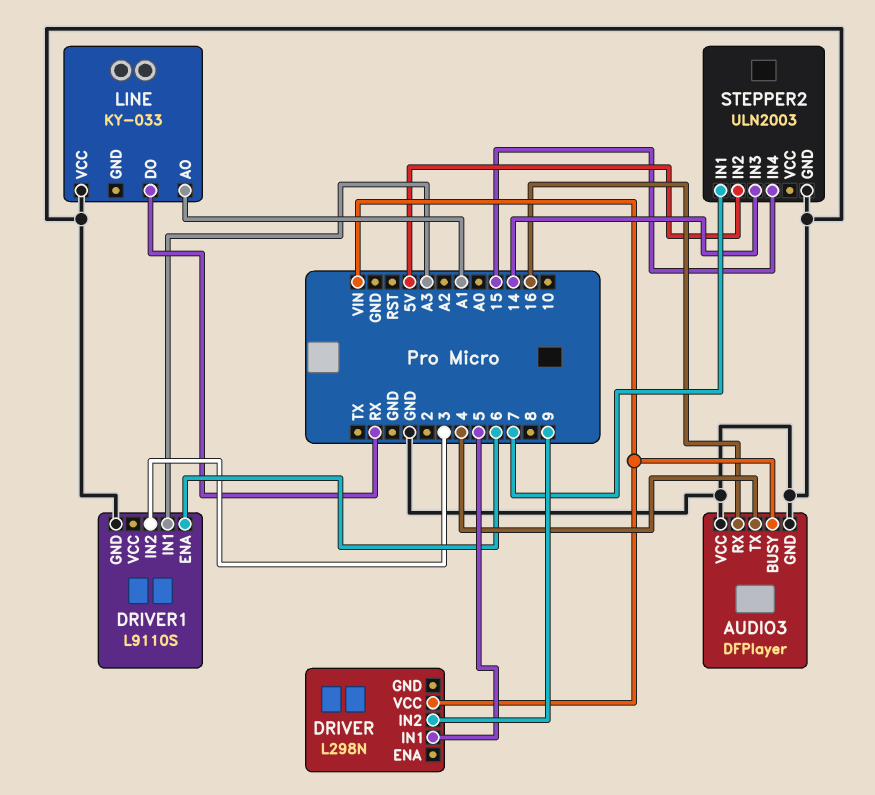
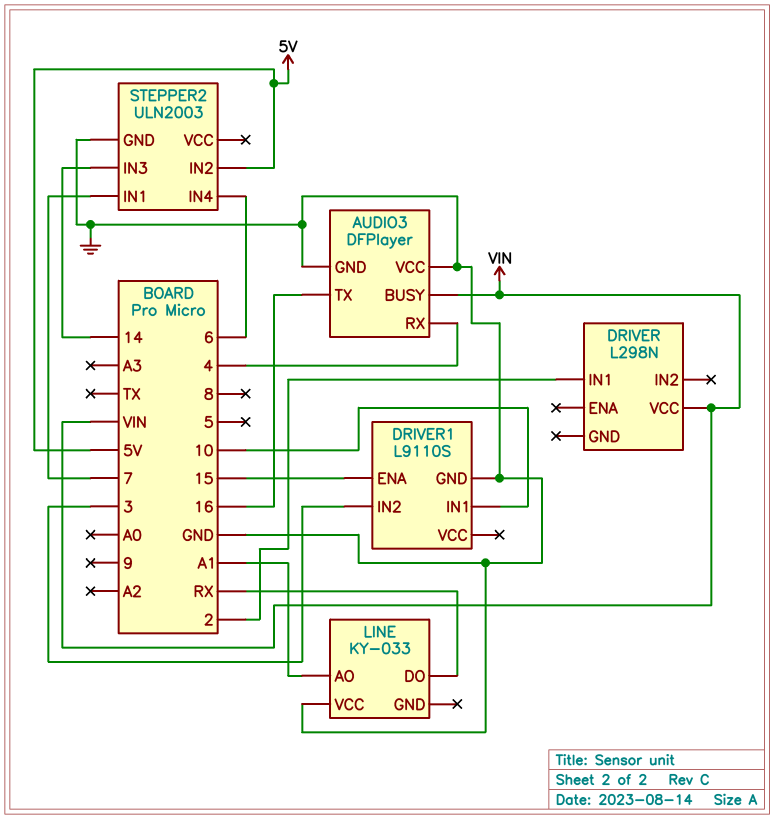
AUDIO3 pin RX: 16 -> 4
AUDIO3 pin TX: 4 -> 16
DRIVER pin IN1: 5 -> 2
DRIVER pin IN2: 9 -> none
DRIVER1 pin ENA: 6 -> 15
DRIVER1 pin IN1: A3 -> 10
STEPPER2 pin IN4: 15 -> 6

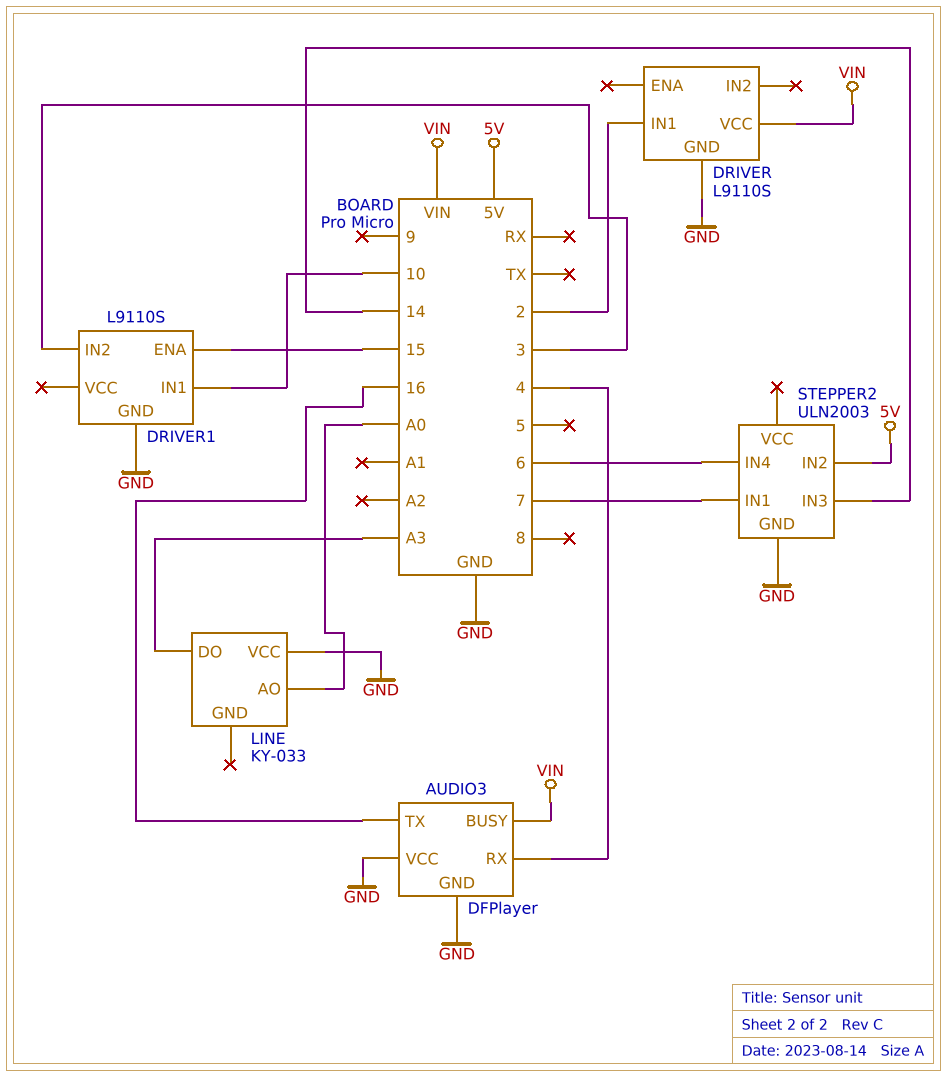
DRIVER: L298N -> L9110S
DRIVER pin GND: none -> GND
LINE pin AO: A1 -> A0
LINE pin DO: RX -> A3

